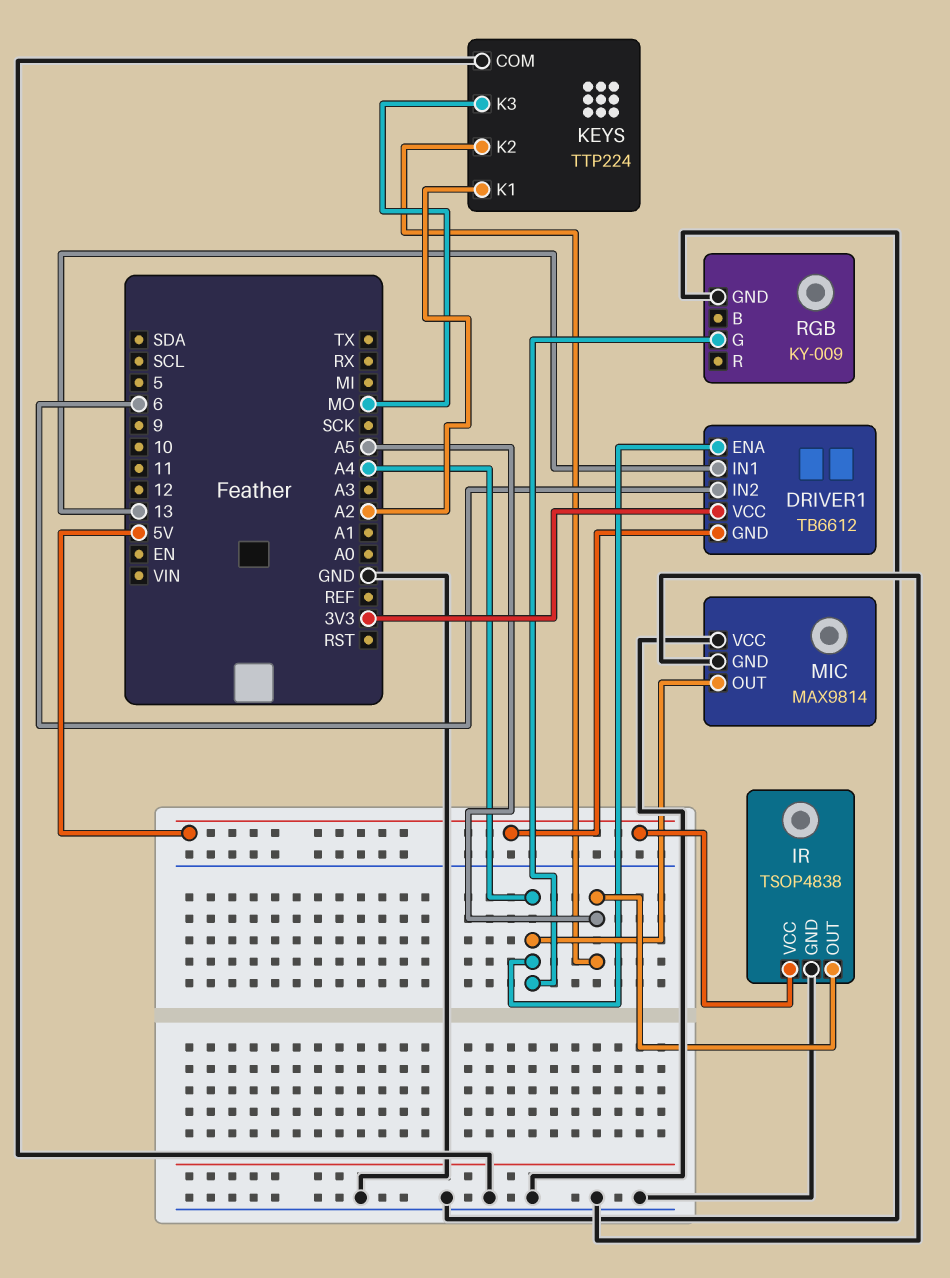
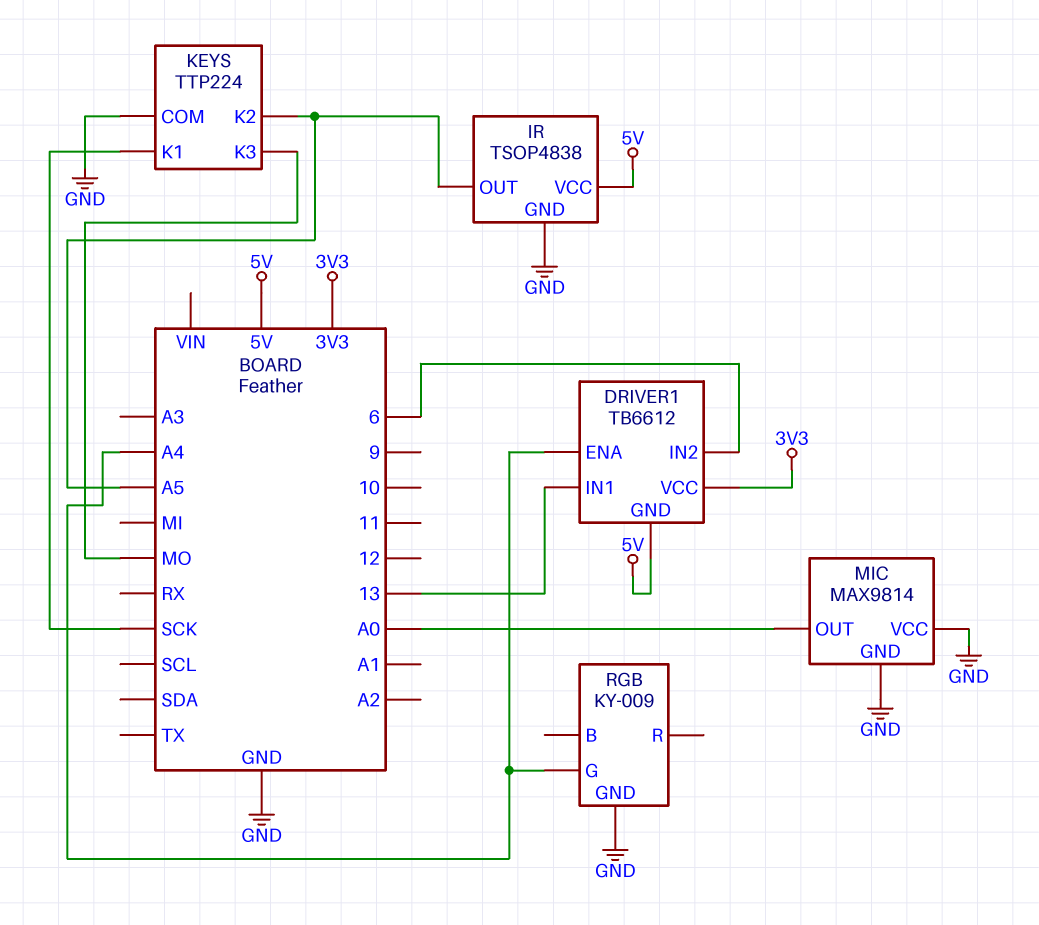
KEYS pin K1: A2 -> SCK
MIC pin OUT: A4 -> A0

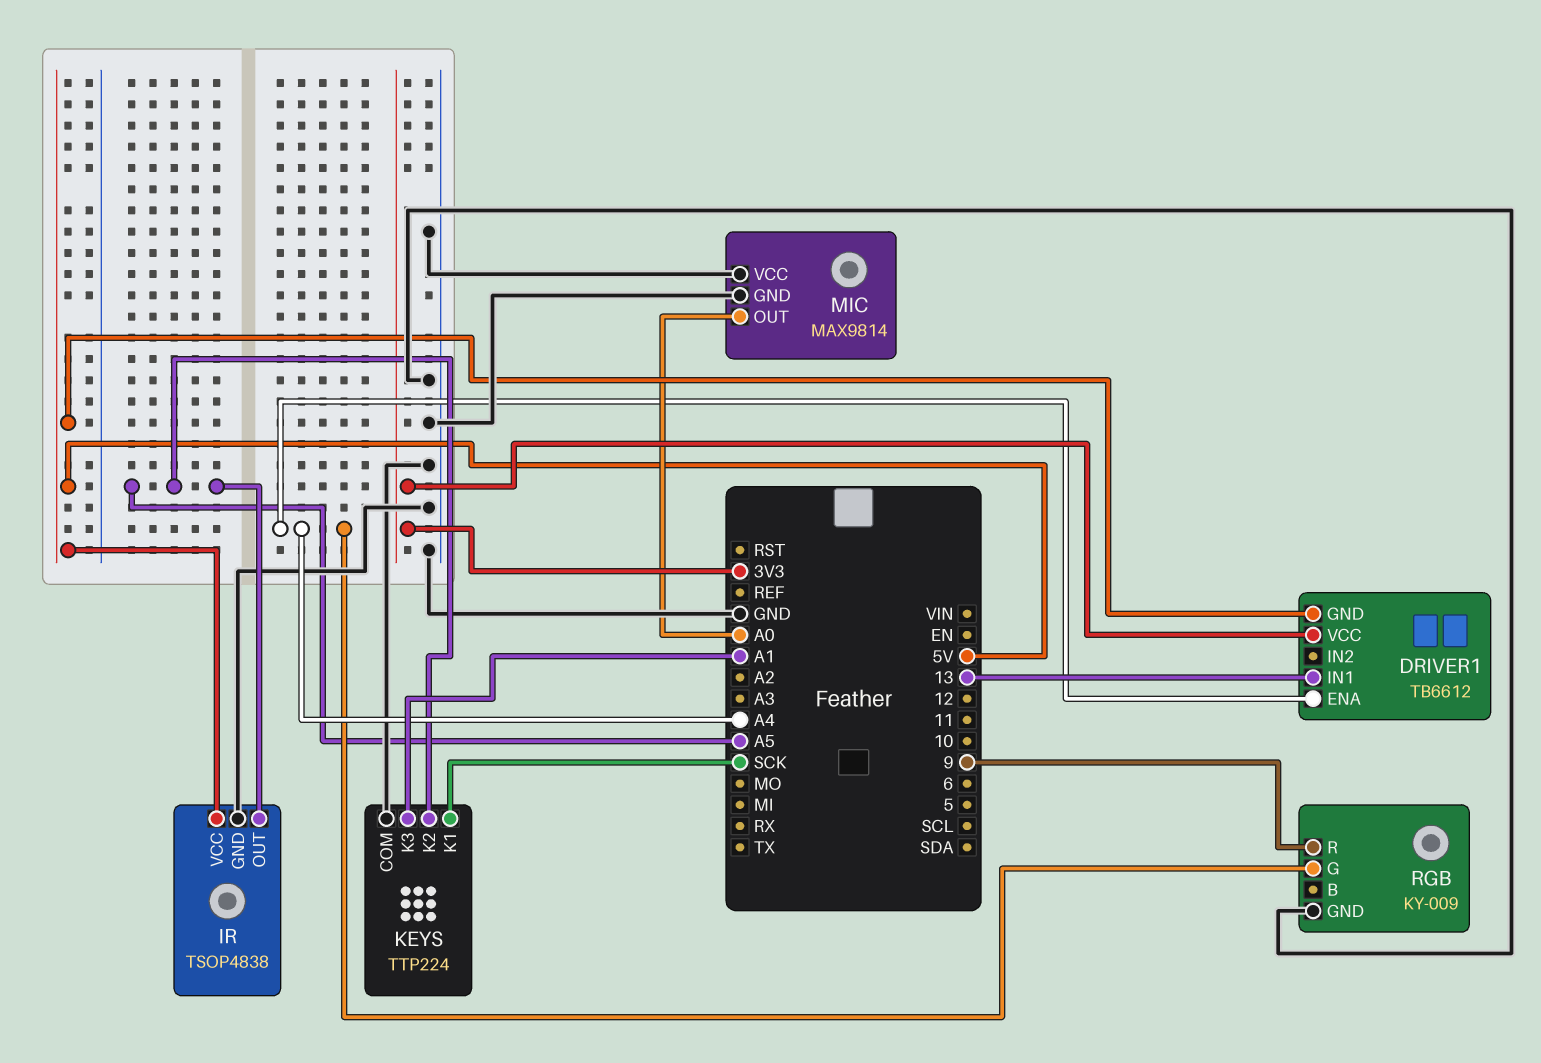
DRIVER1 pin IN2: 6 -> none
KEYS pin K3: MO -> A1
RGB pin R: none -> 9

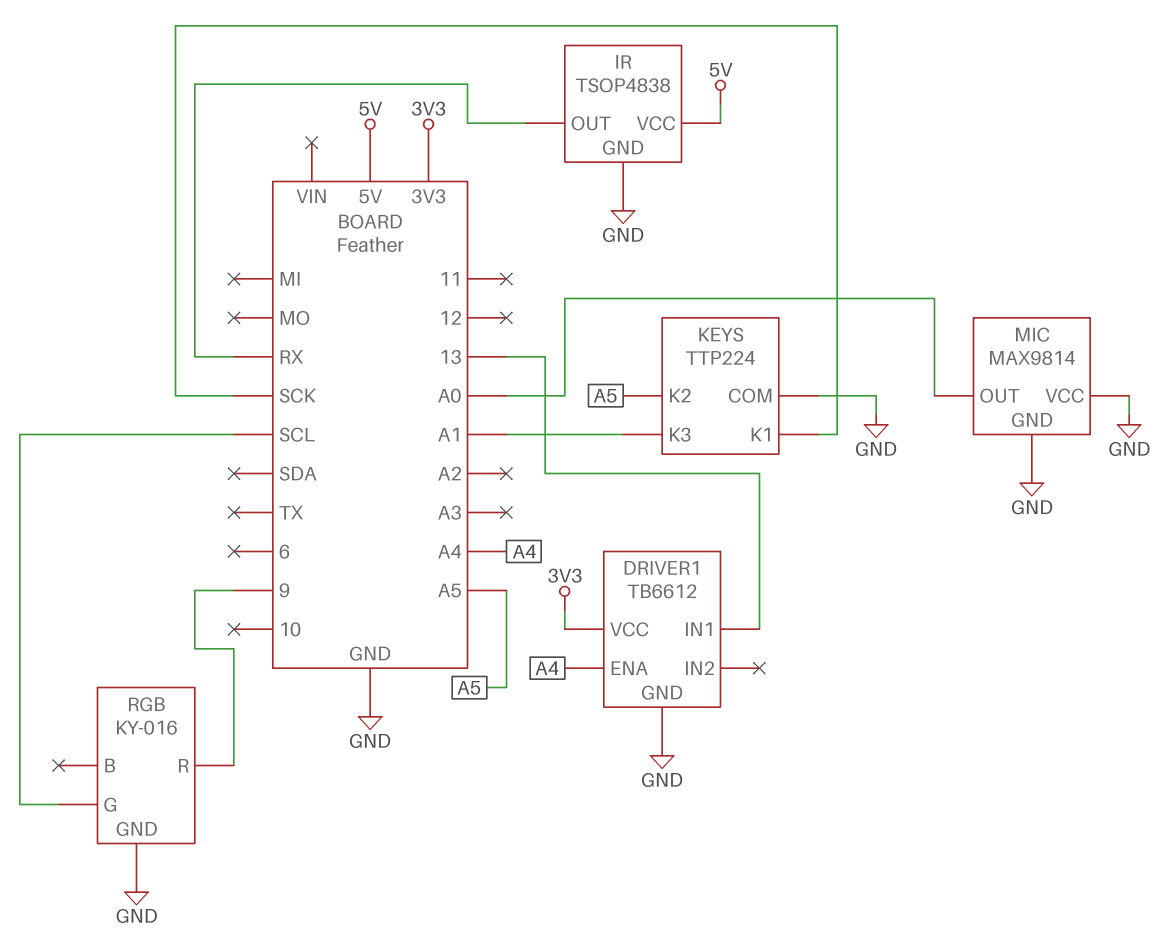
DRIVER1 pin GND: 5V -> GND
IR pin OUT: A5 -> RX
RGB: KY-009 -> KY-016
RGB pin G: A4 -> SCL

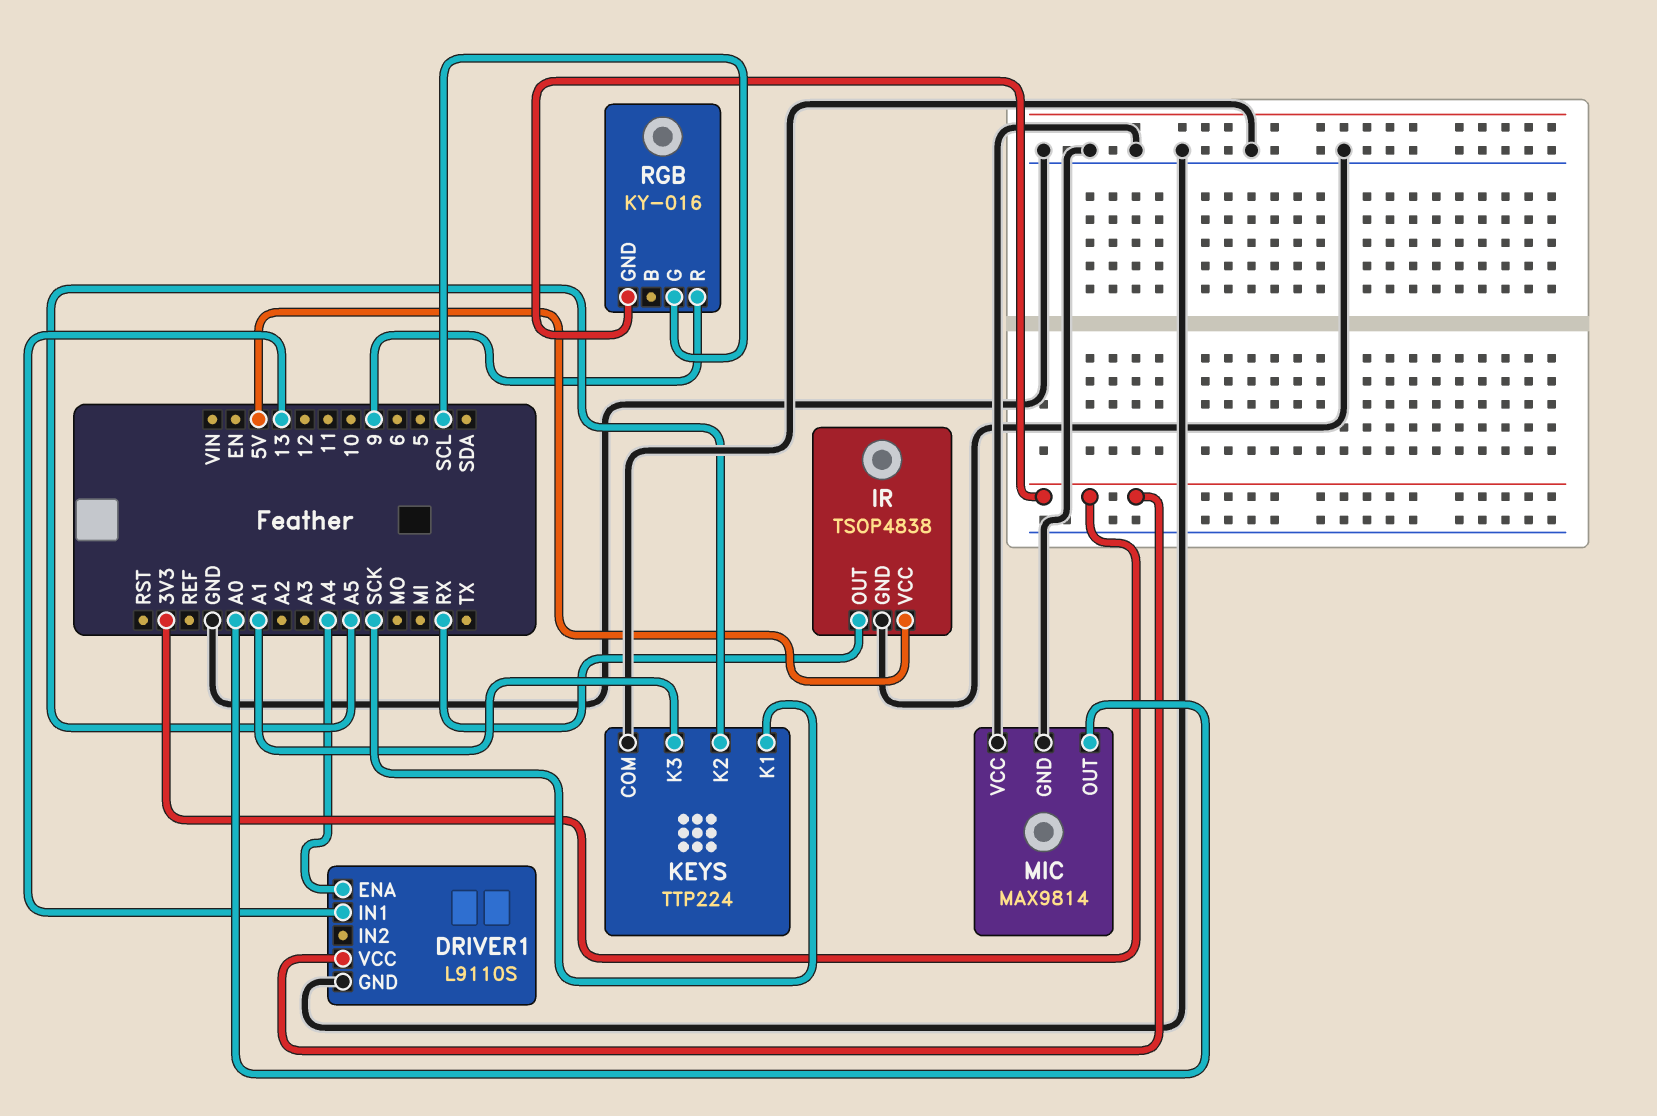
DRIVER1: TB6612 -> L9110S
RGB pin GND: GND -> 3V3

